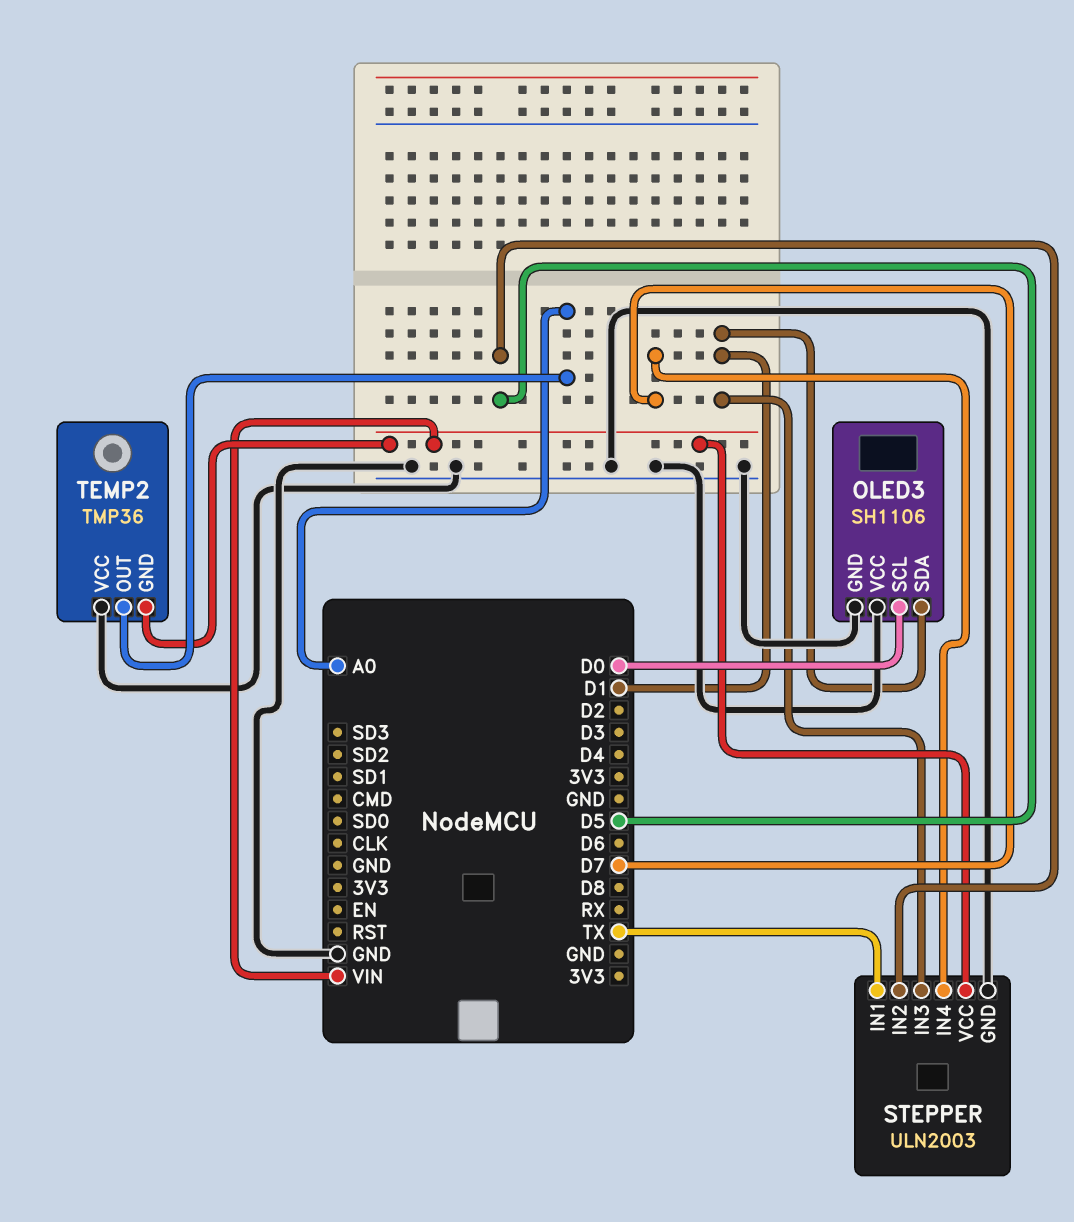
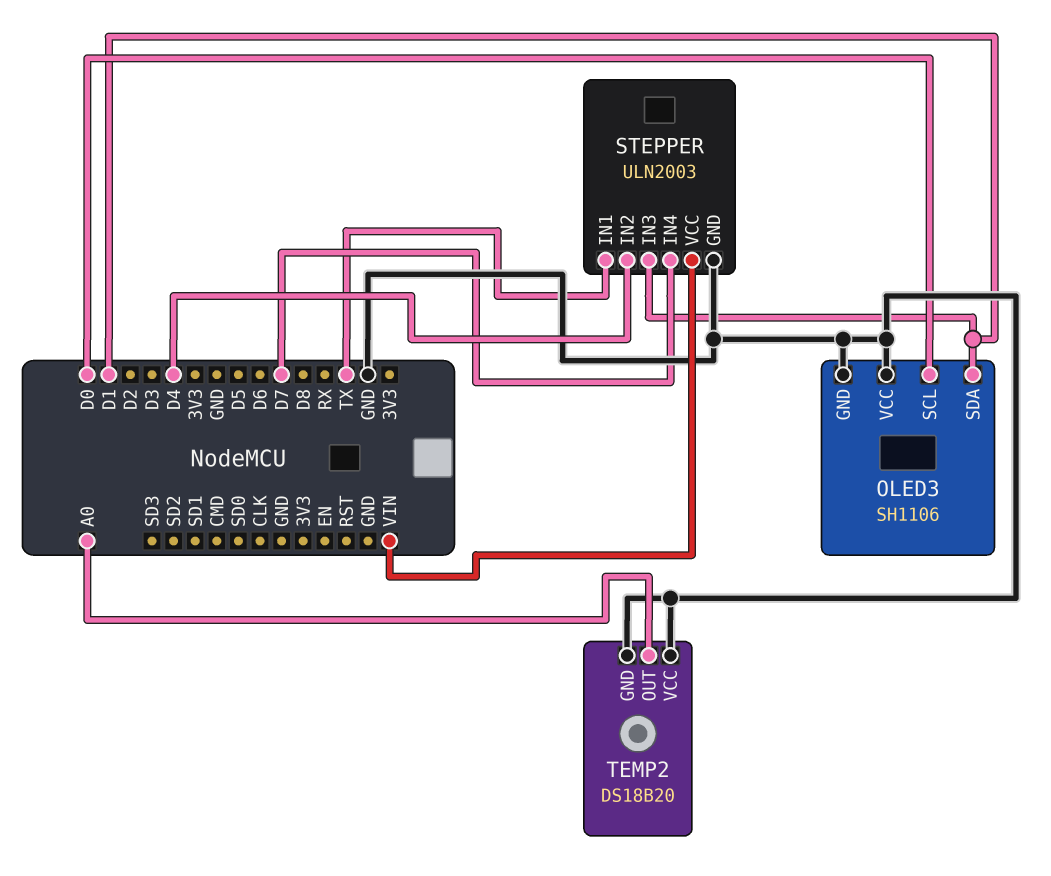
STEPPER pin IN2: D5 -> D4
TEMP2: TMP36 -> DS18B20
TEMP2 pin GND: VIN -> GND

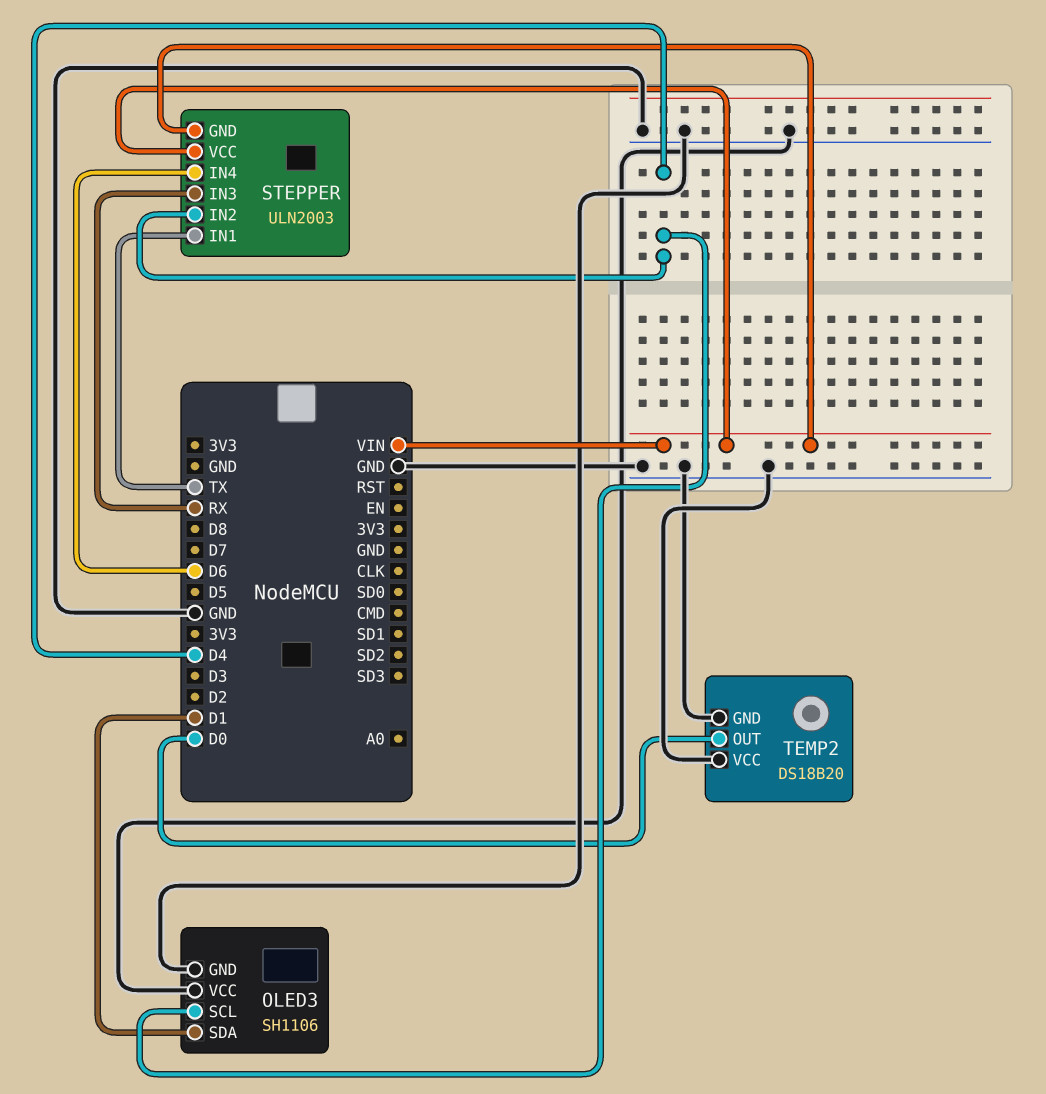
OLED3 pin SCL: D0 -> D4
STEPPER pin GND: GND -> VIN
STEPPER pin IN3: D1 -> RX
STEPPER pin IN4: D7 -> D6
TEMP2 pin OUT: A0 -> D0

